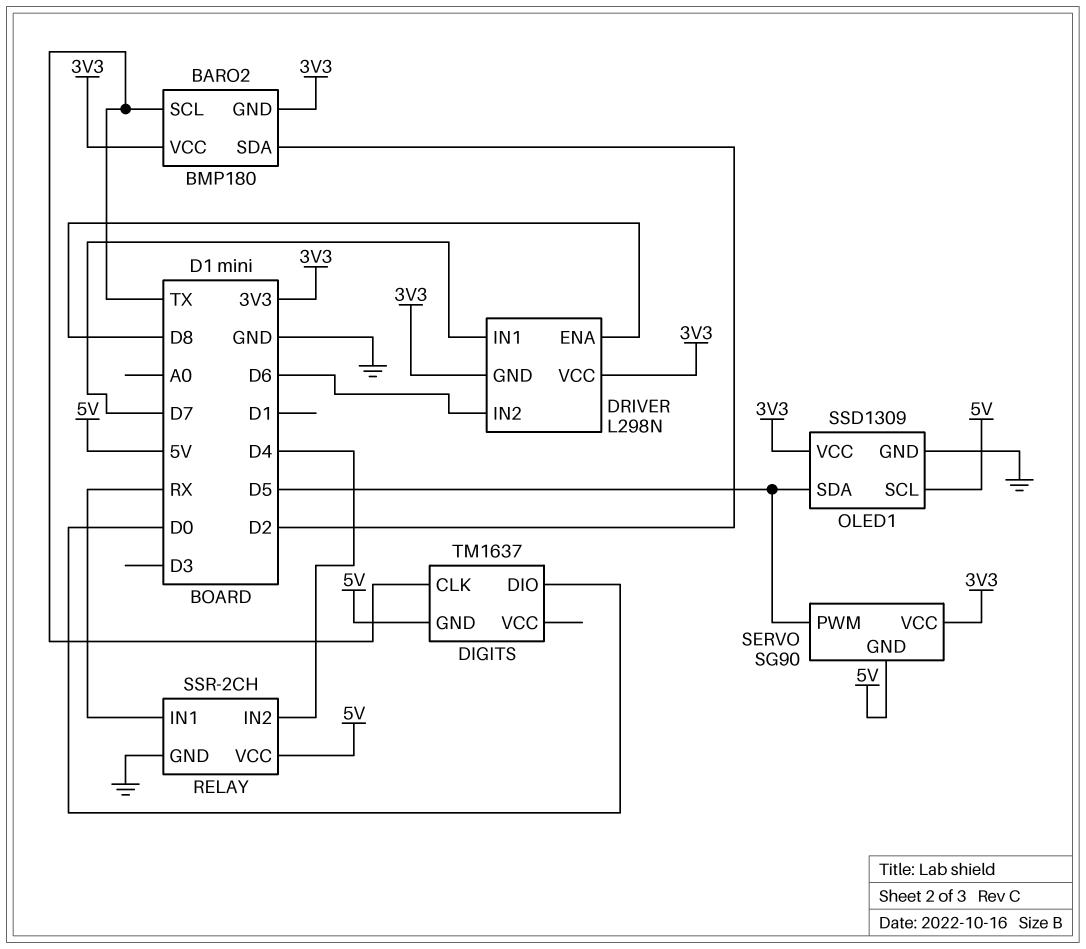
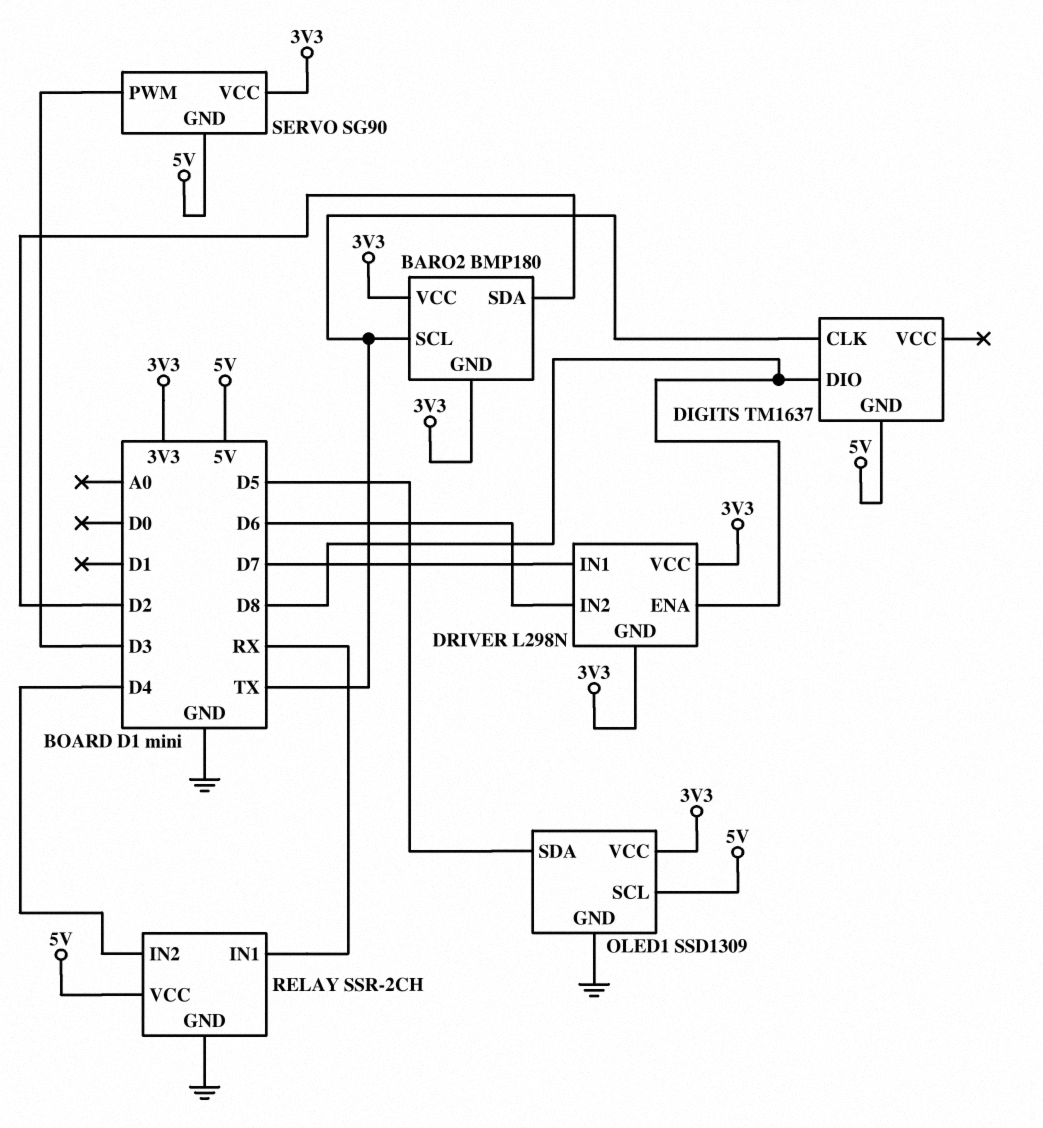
DIGITS pin DIO: D0 -> D8
SERVO pin PWM: D5 -> D3

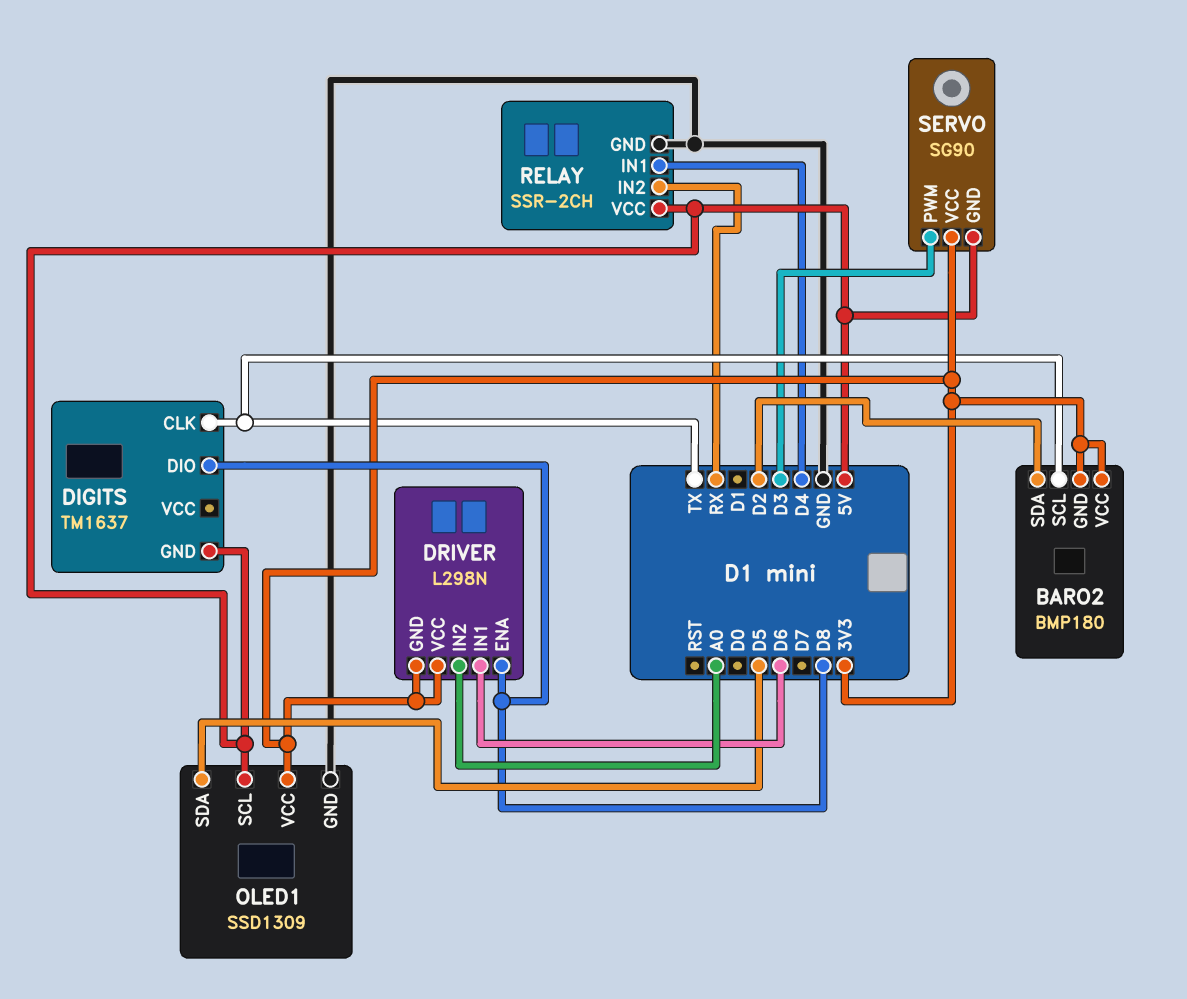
DRIVER pin IN1: D7 -> D6
DRIVER pin IN2: D6 -> A0
RELAY pin IN1: RX -> D4
RELAY pin IN2: D4 -> RX

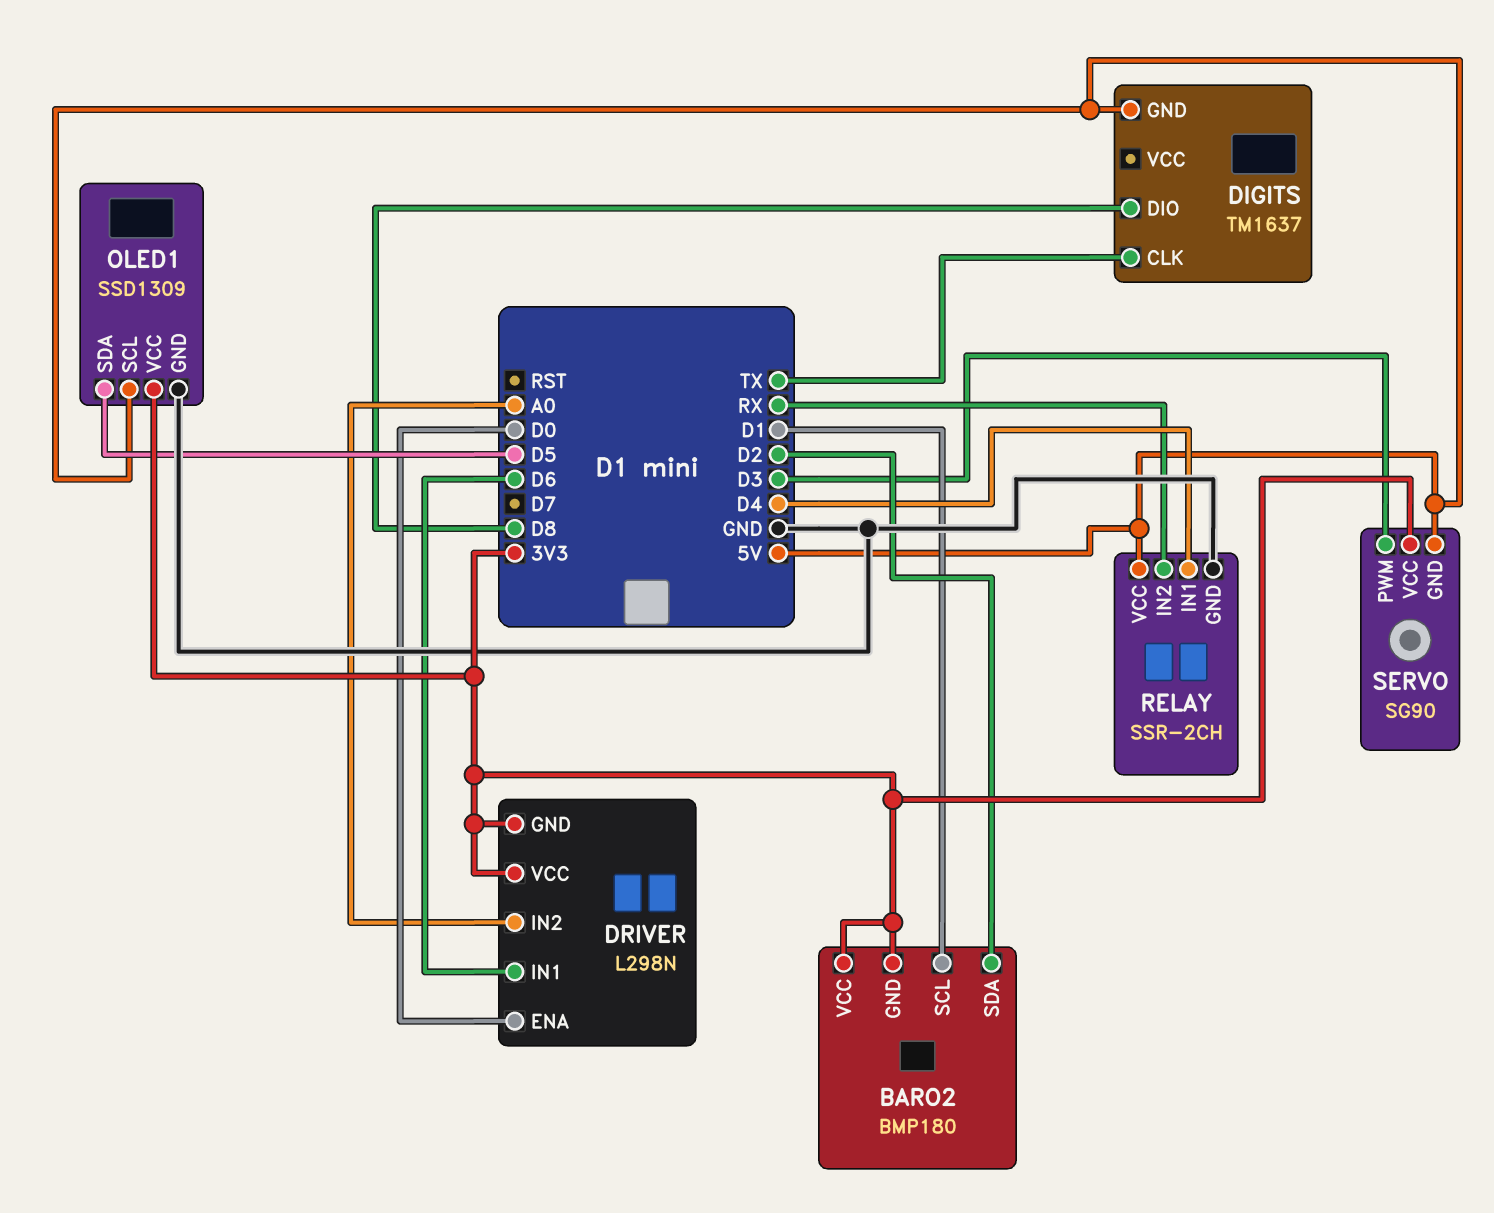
BARO2 pin SCL: TX -> D1
DRIVER pin ENA: D8 -> D0

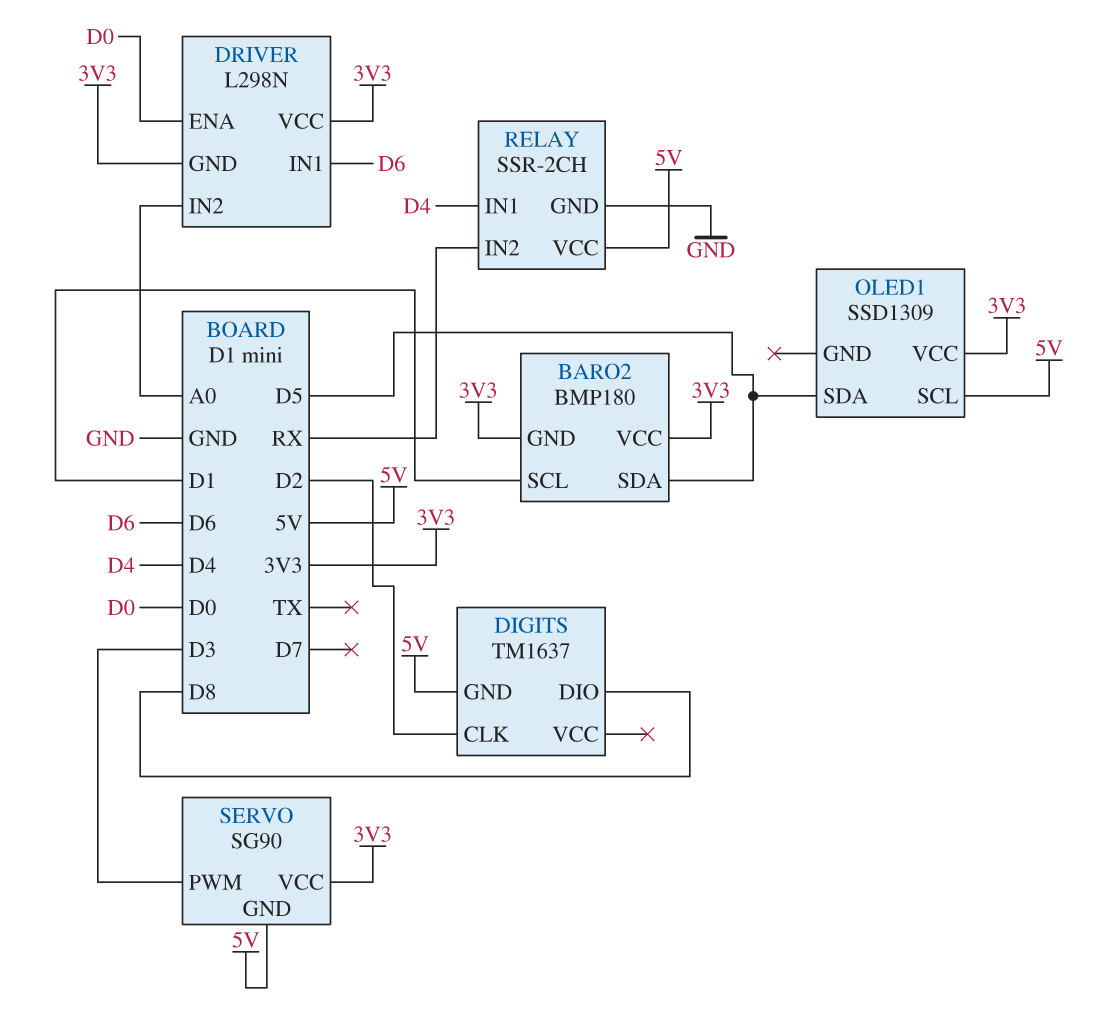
BARO2 pin SDA: D2 -> D5
DIGITS pin CLK: TX -> D2
OLED1 pin GND: GND -> none

